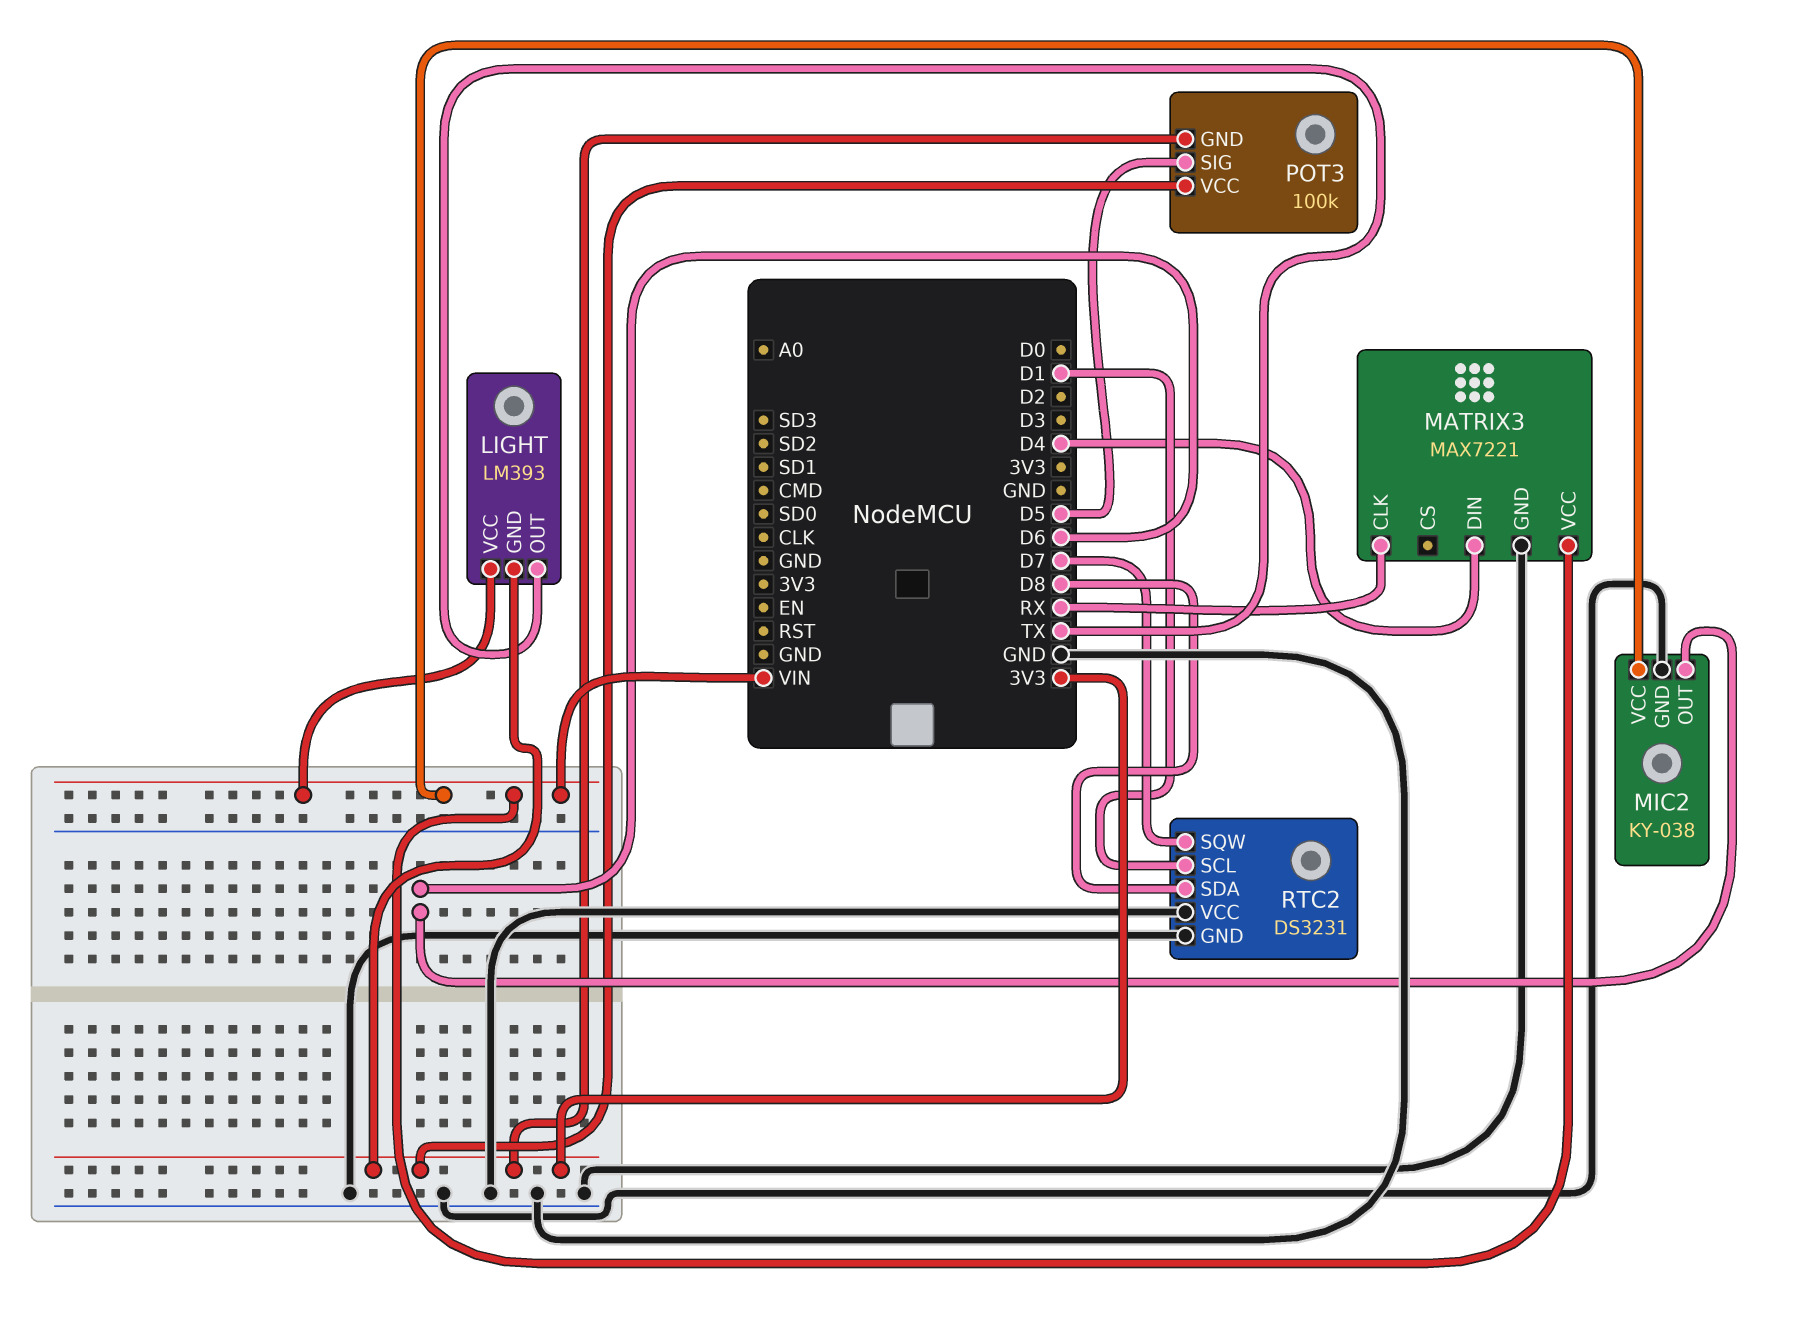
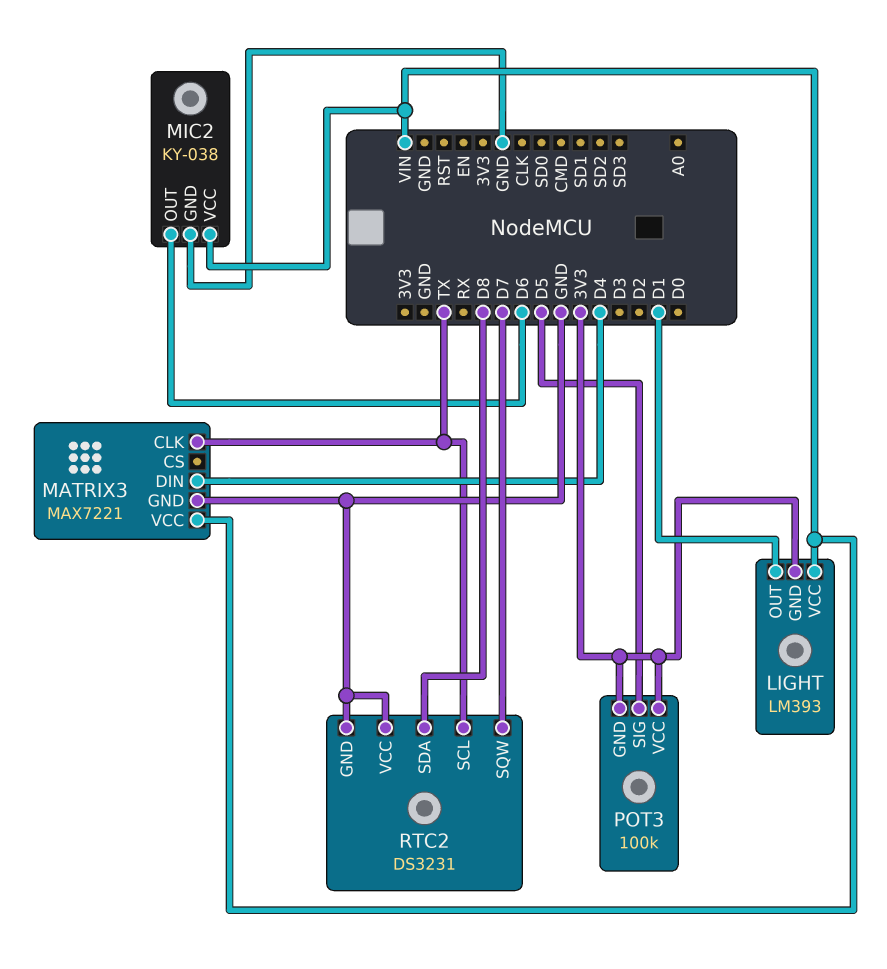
LIGHT pin OUT: TX -> D1
MATRIX3 pin CLK: RX -> TX
RTC2 pin SCL: D1 -> TX

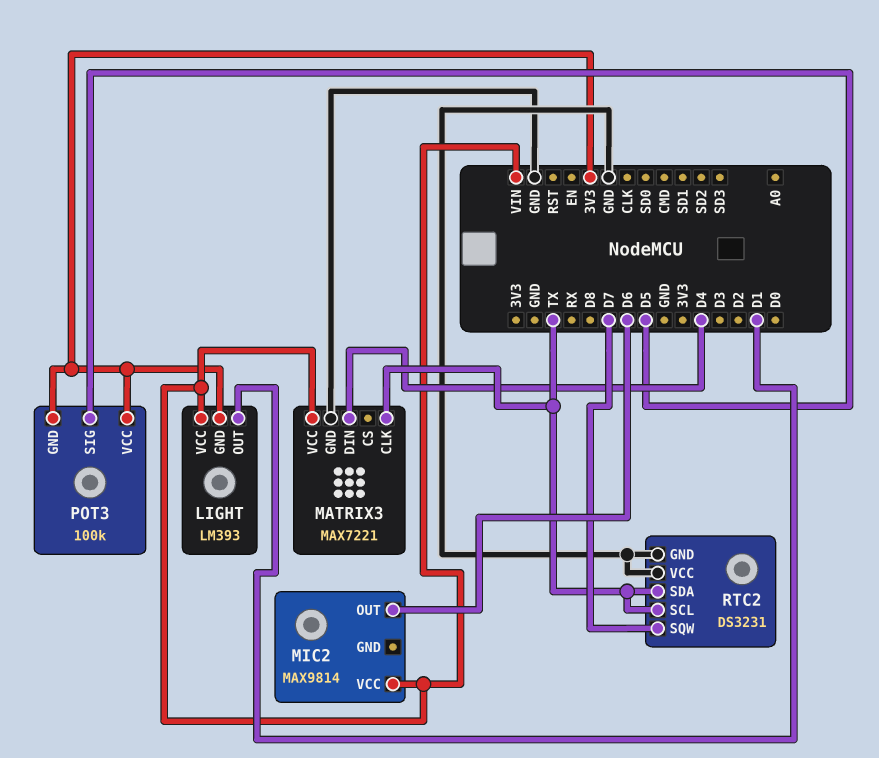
MIC2: KY-038 -> MAX9814
MIC2 pin GND: GND -> none
RTC2 pin SDA: D8 -> TX

